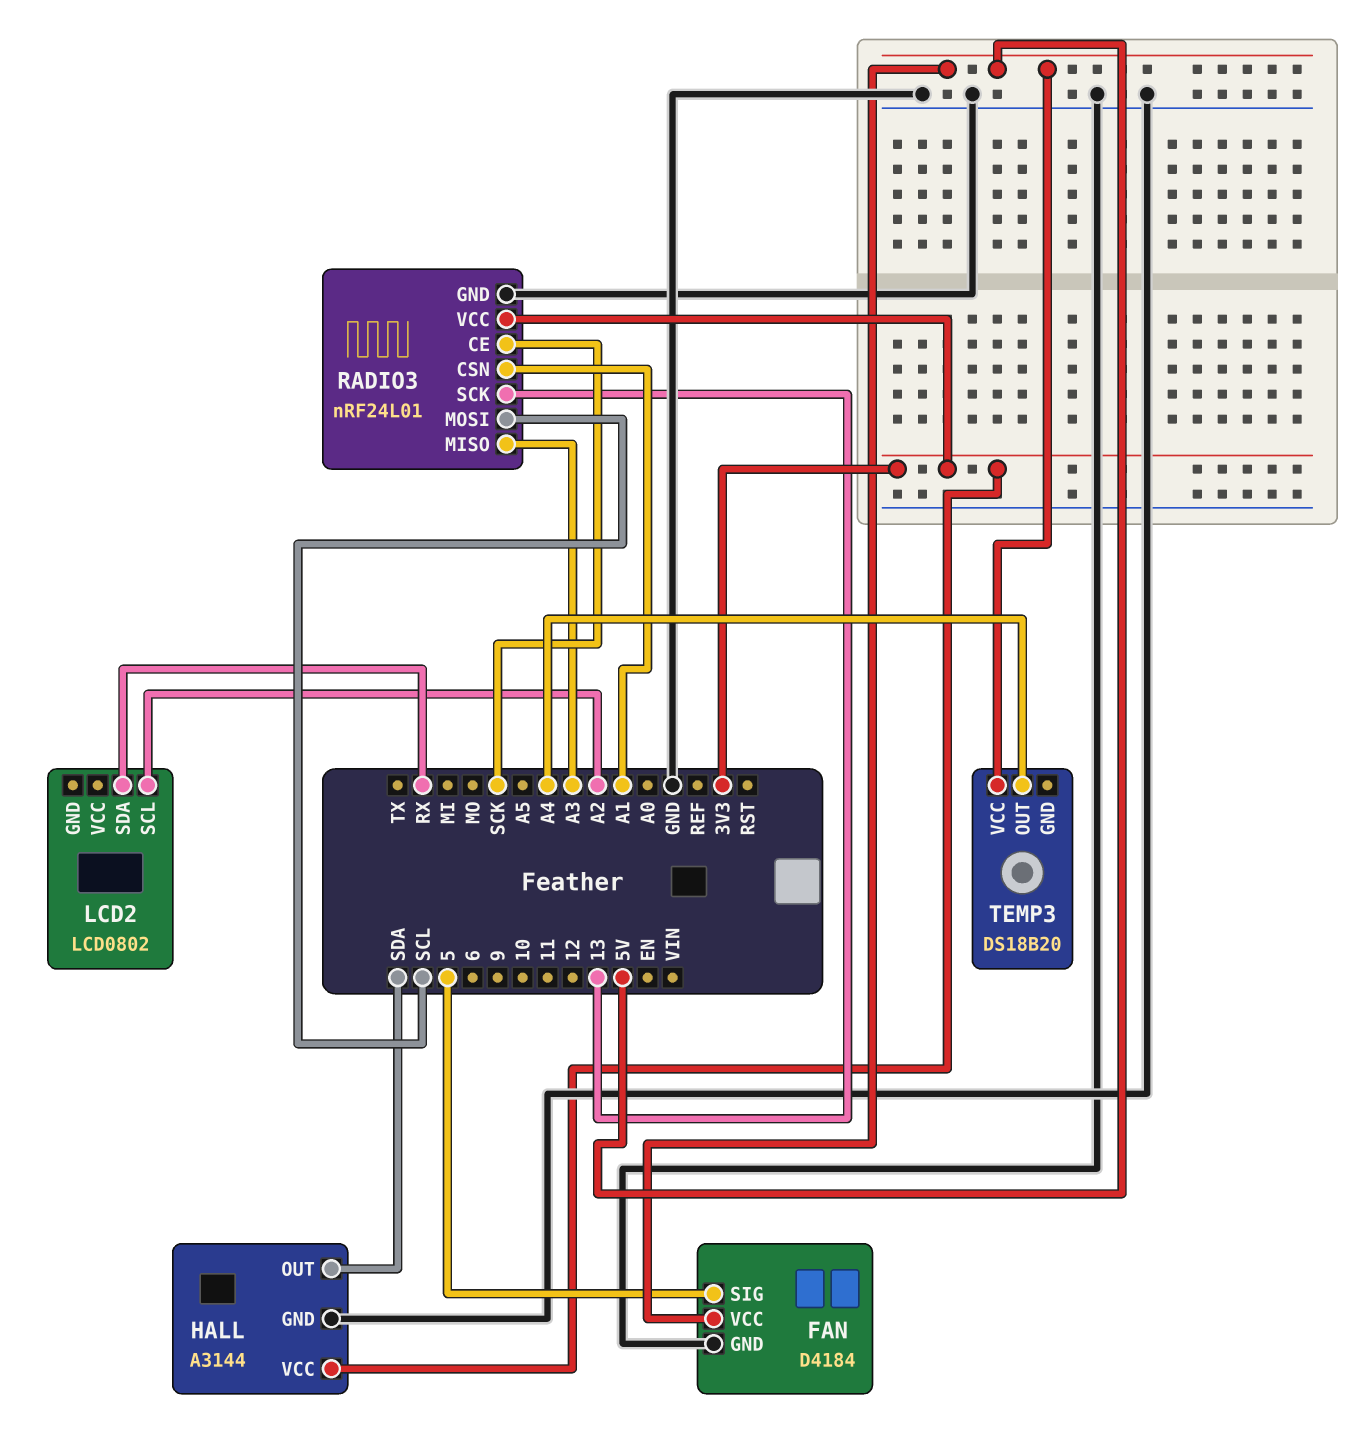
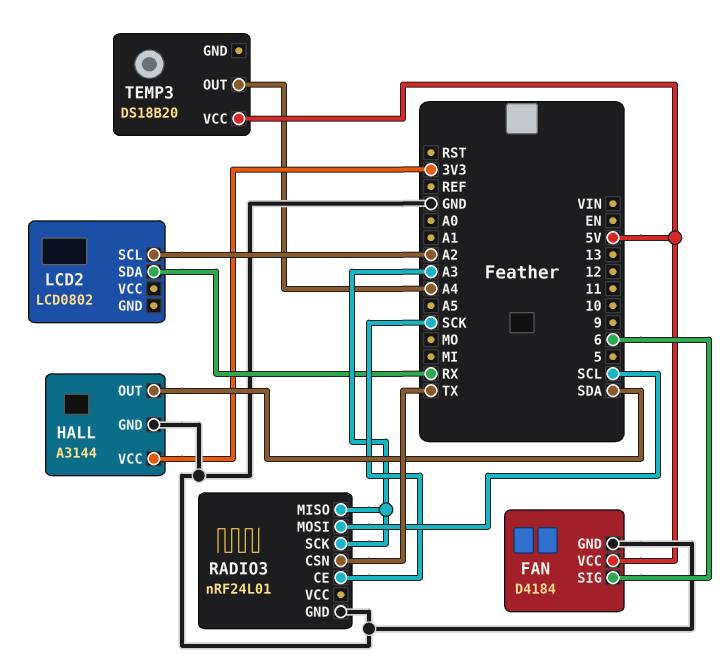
FAN pin SIG: 5 -> 6
RADIO3 pin CSN: A1 -> TX
RADIO3 pin SCK: 13 -> A3
RADIO3 pin VCC: 3V3 -> none

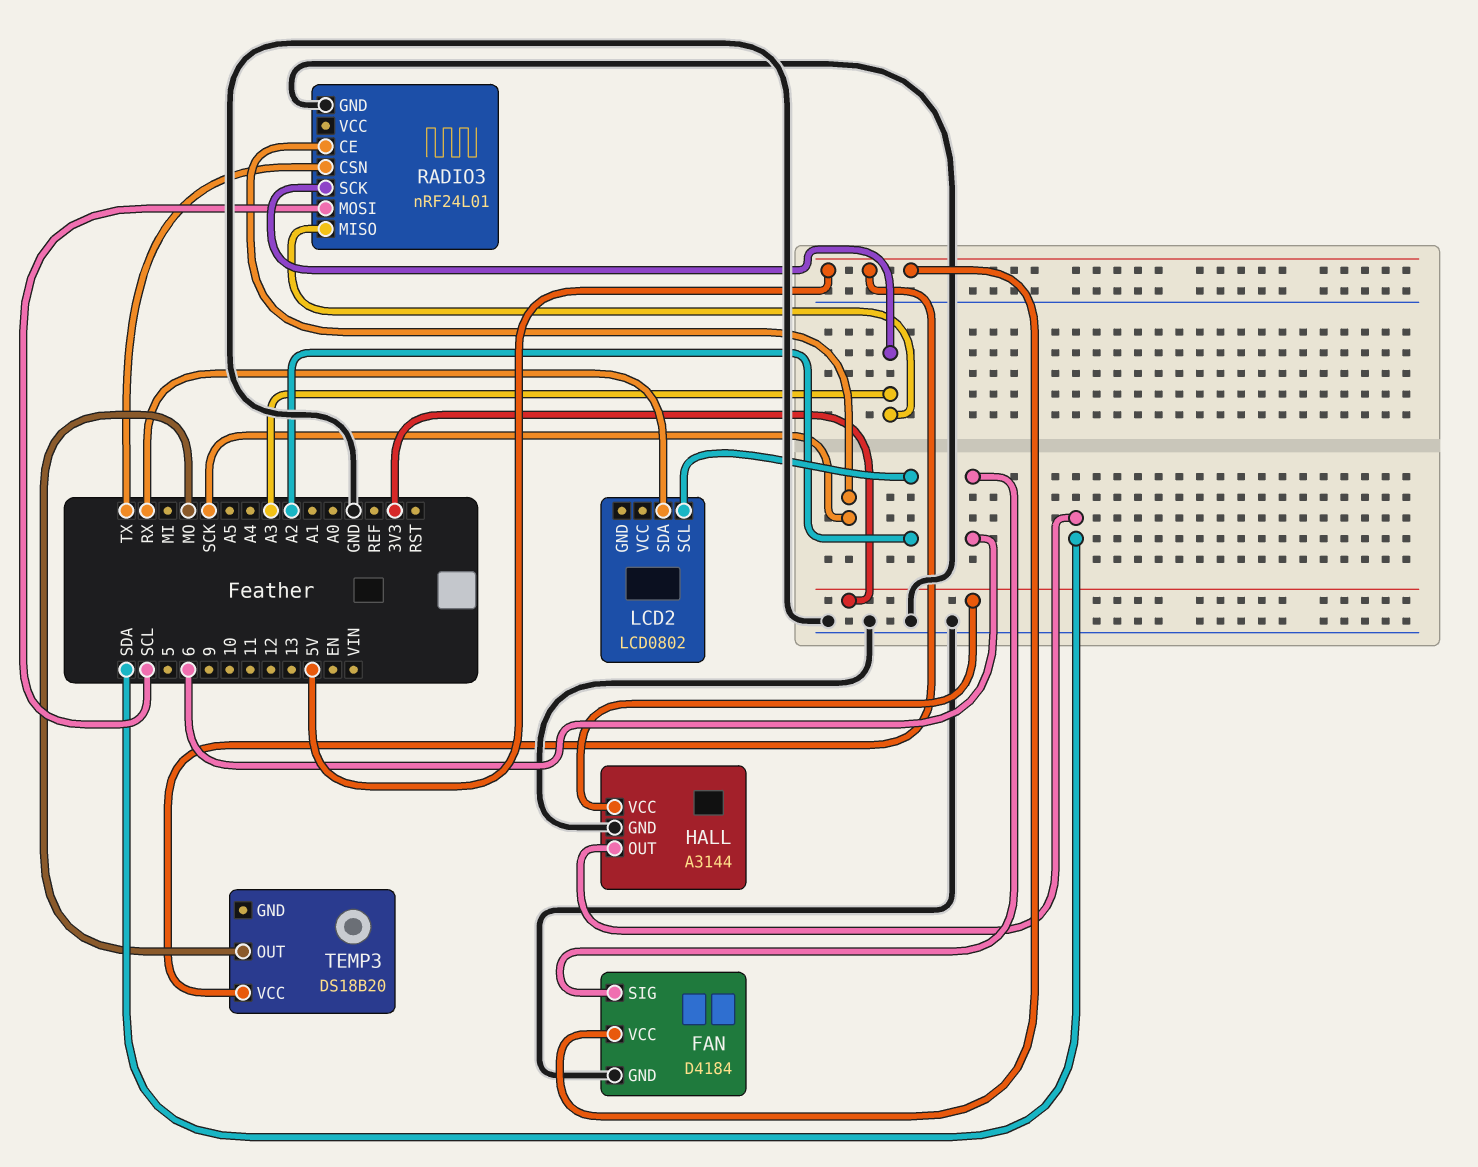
TEMP3 pin OUT: A4 -> MO

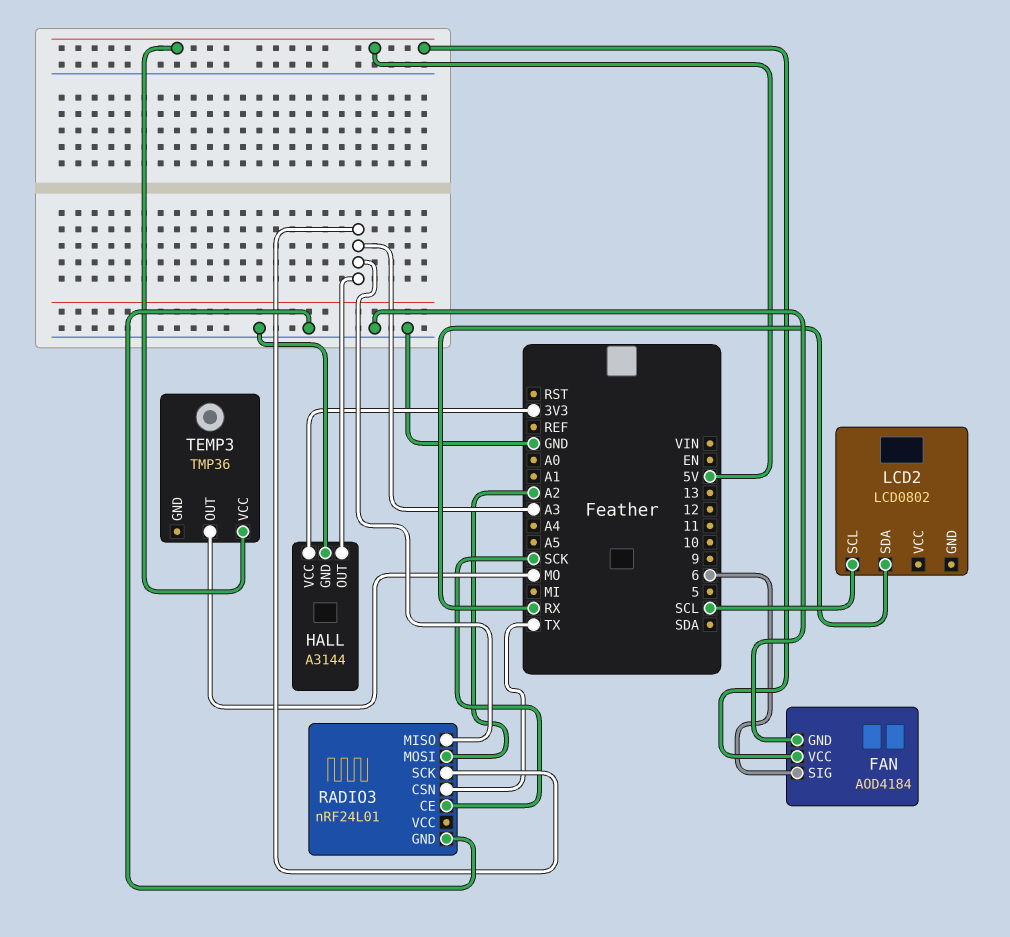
FAN: D4184 -> AOD4184
HALL pin OUT: SDA -> A3
LCD2 pin SCL: A2 -> SCL
RADIO3 pin MOSI: SCL -> A2
TEMP3: DS18B20 -> TMP36

